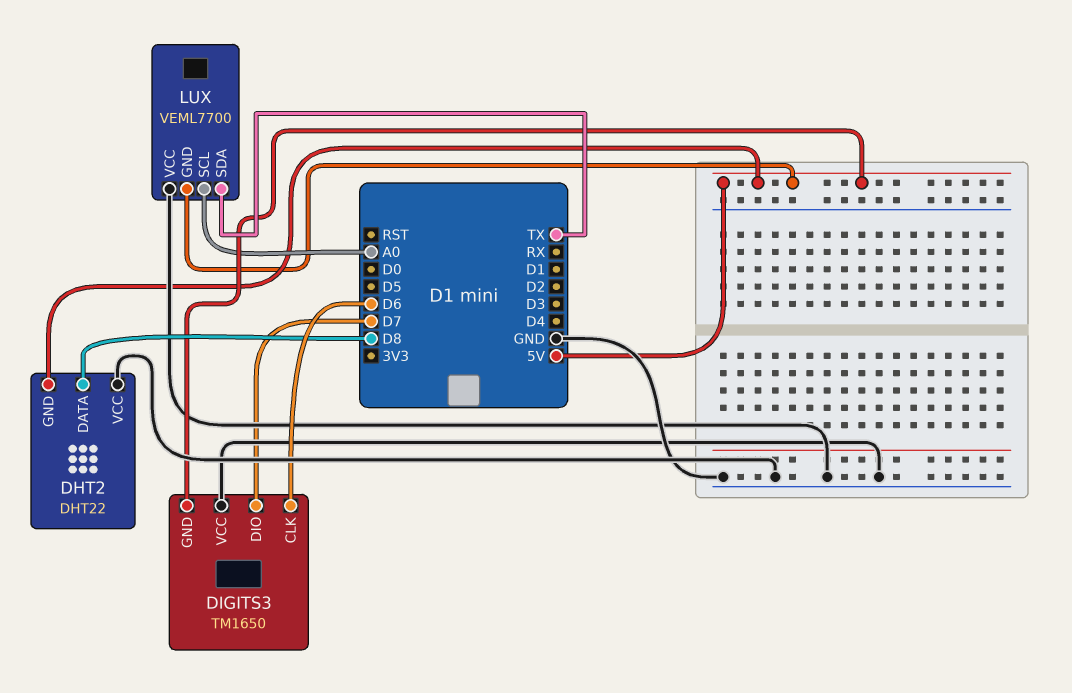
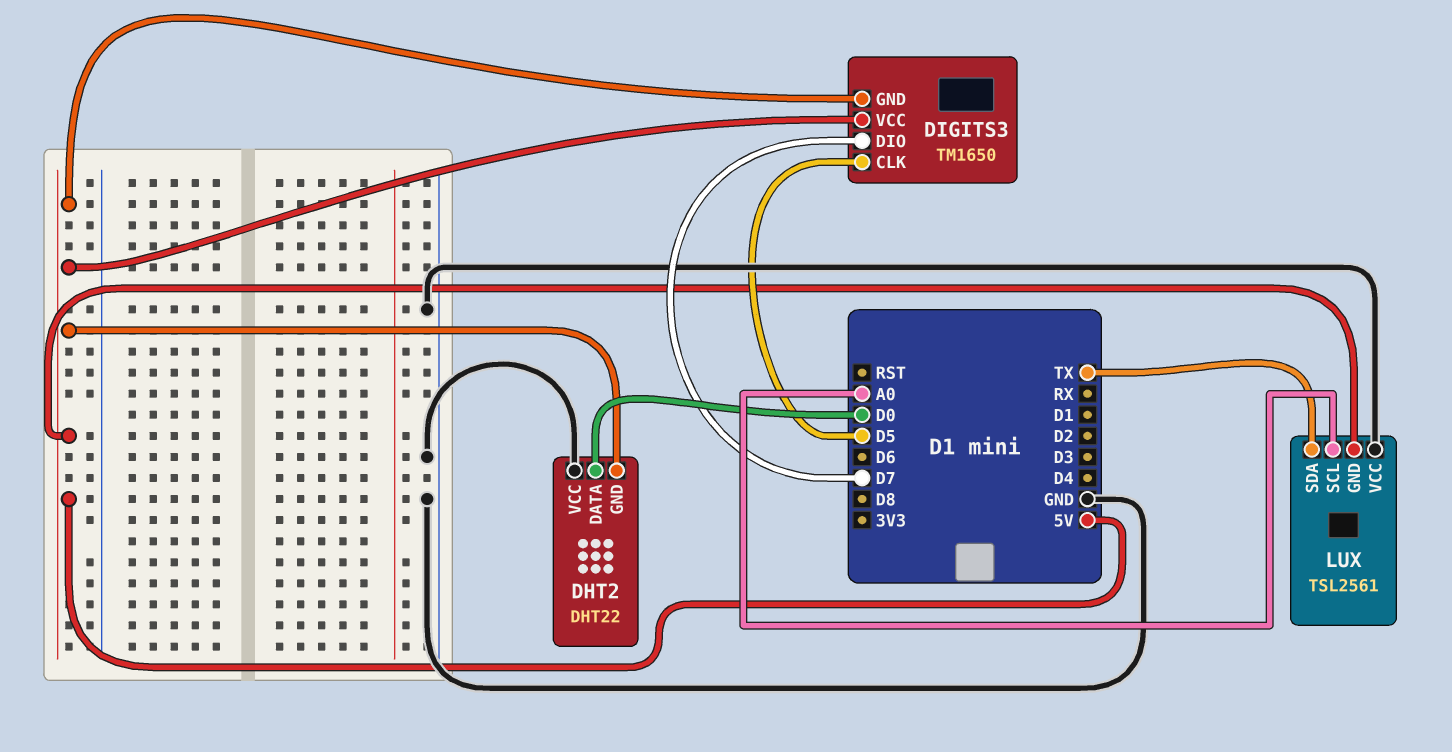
DHT2 pin DATA: D8 -> D0
DIGITS3 pin CLK: D6 -> D5
DIGITS3 pin VCC: GND -> 5V
LUX: VEML7700 -> TSL2561

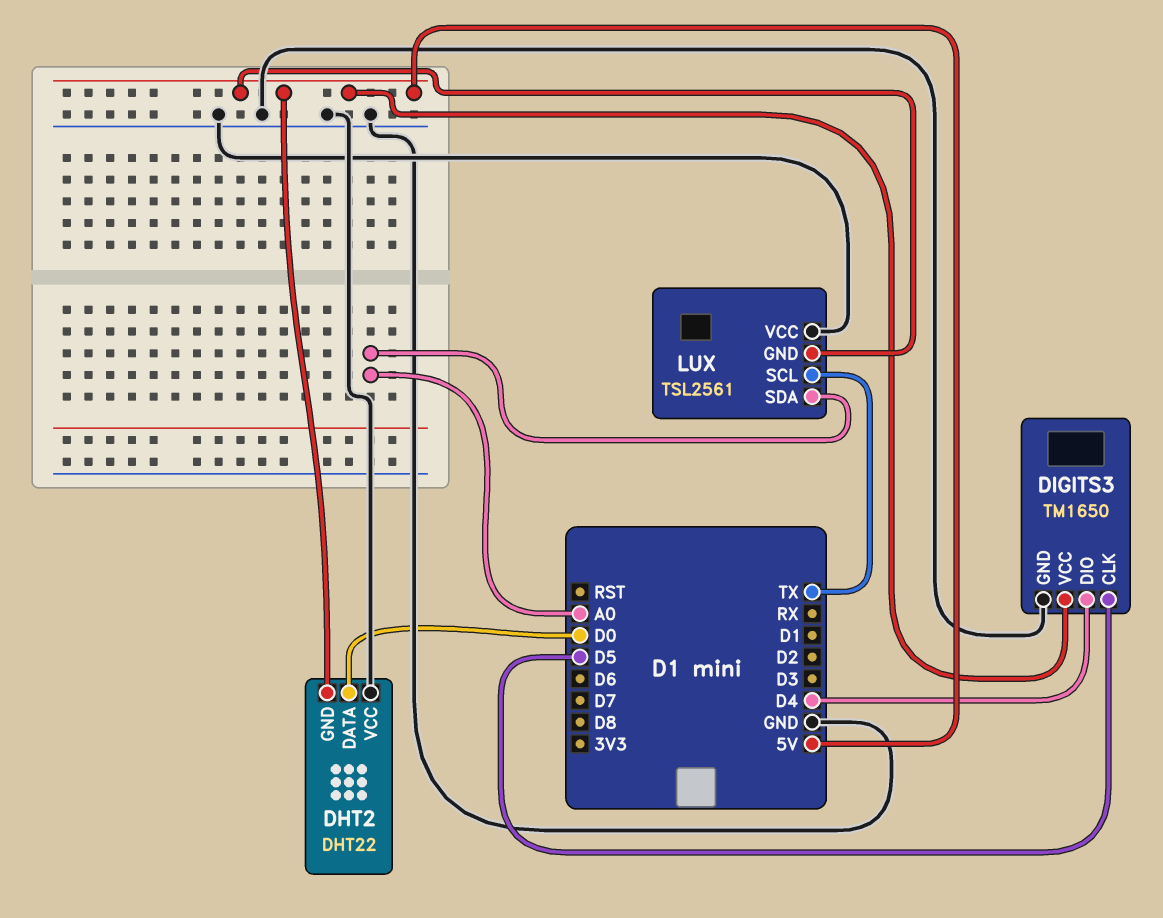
DIGITS3 pin DIO: D7 -> D4
DIGITS3 pin GND: 5V -> GND
LUX pin SCL: A0 -> TX
LUX pin SDA: TX -> A0

